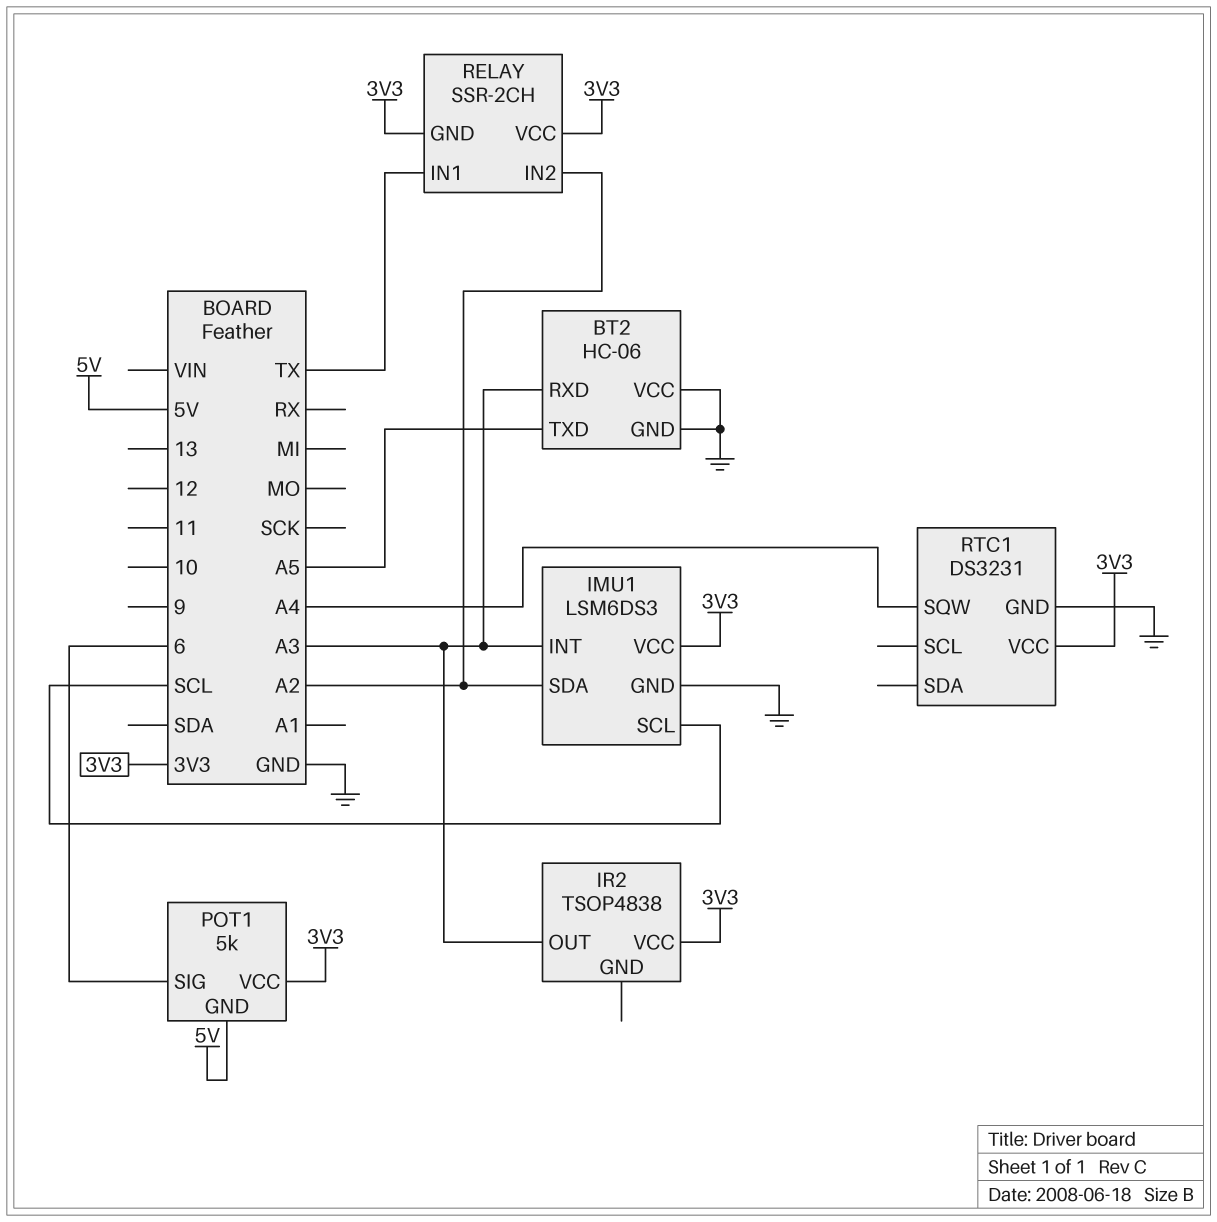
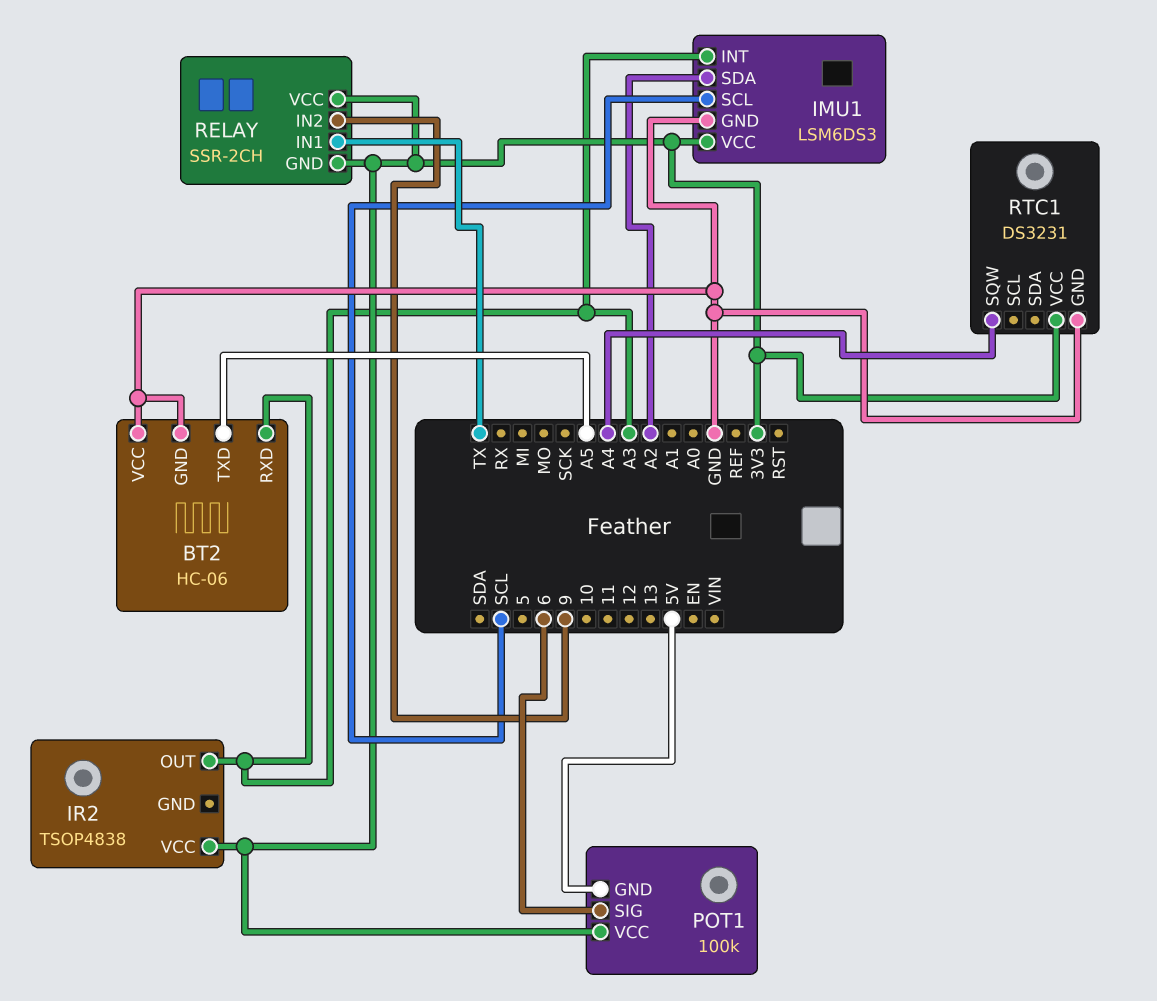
POT1: 5k -> 100k
RELAY pin IN2: A2 -> 9

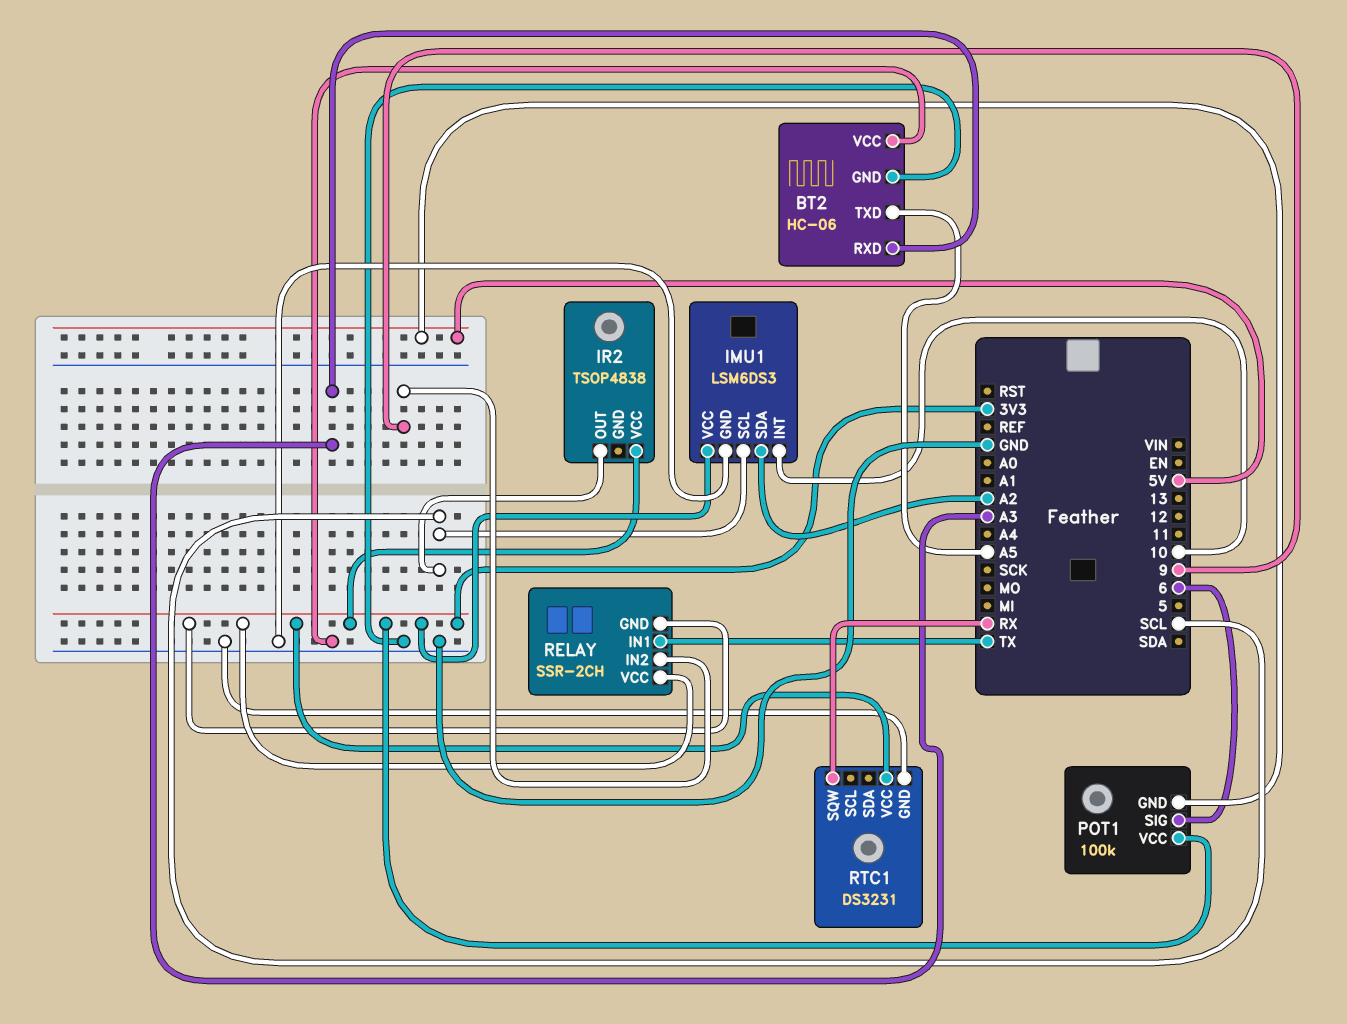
IMU1 pin INT: A3 -> 10
IR2 pin OUT: A3 -> SCL
RTC1 pin SQW: A4 -> RX

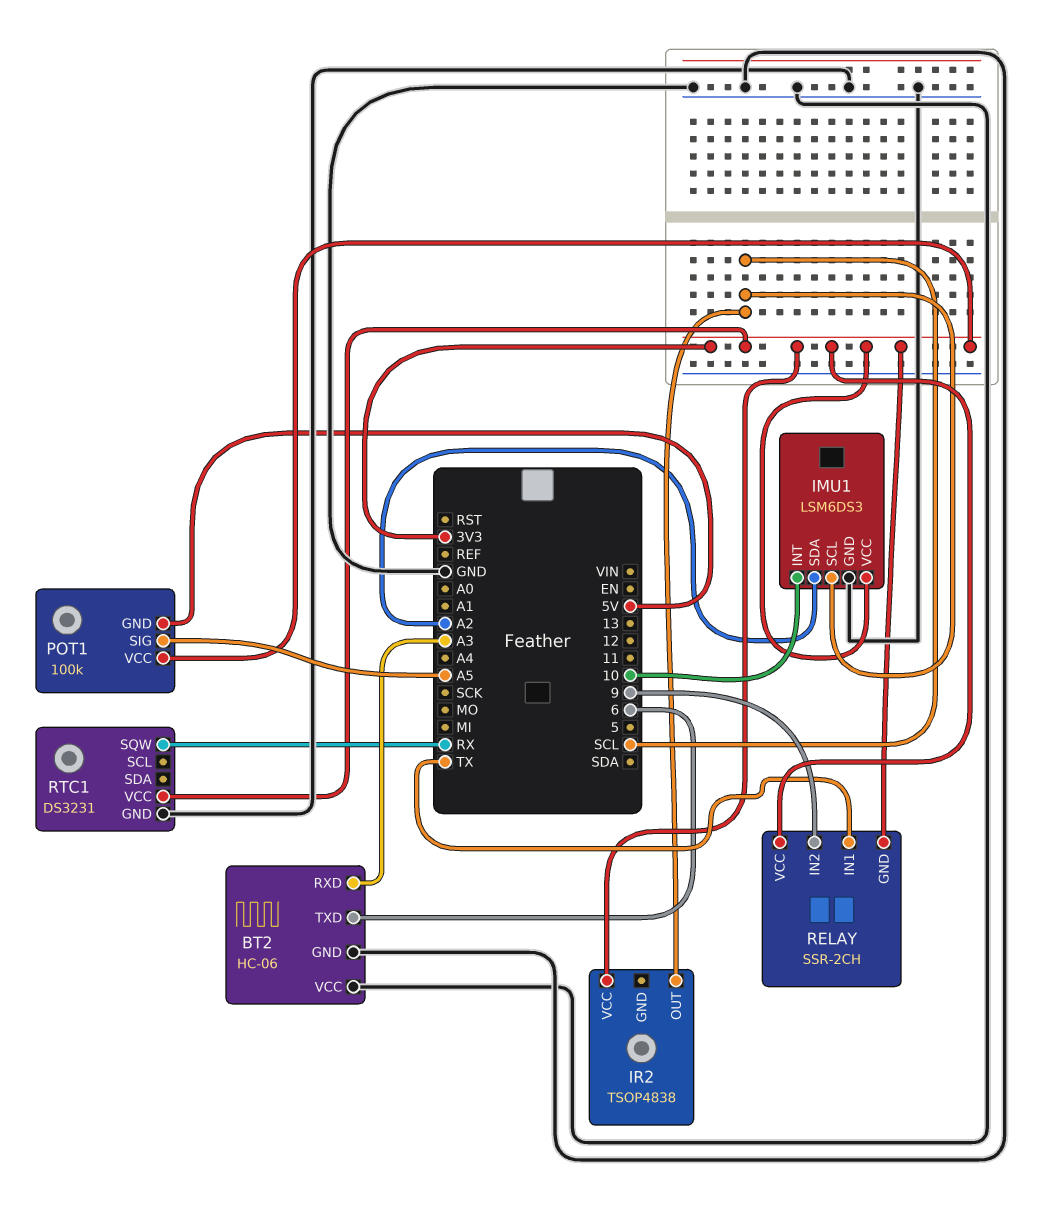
BT2 pin TXD: A5 -> 6
POT1 pin SIG: 6 -> A5

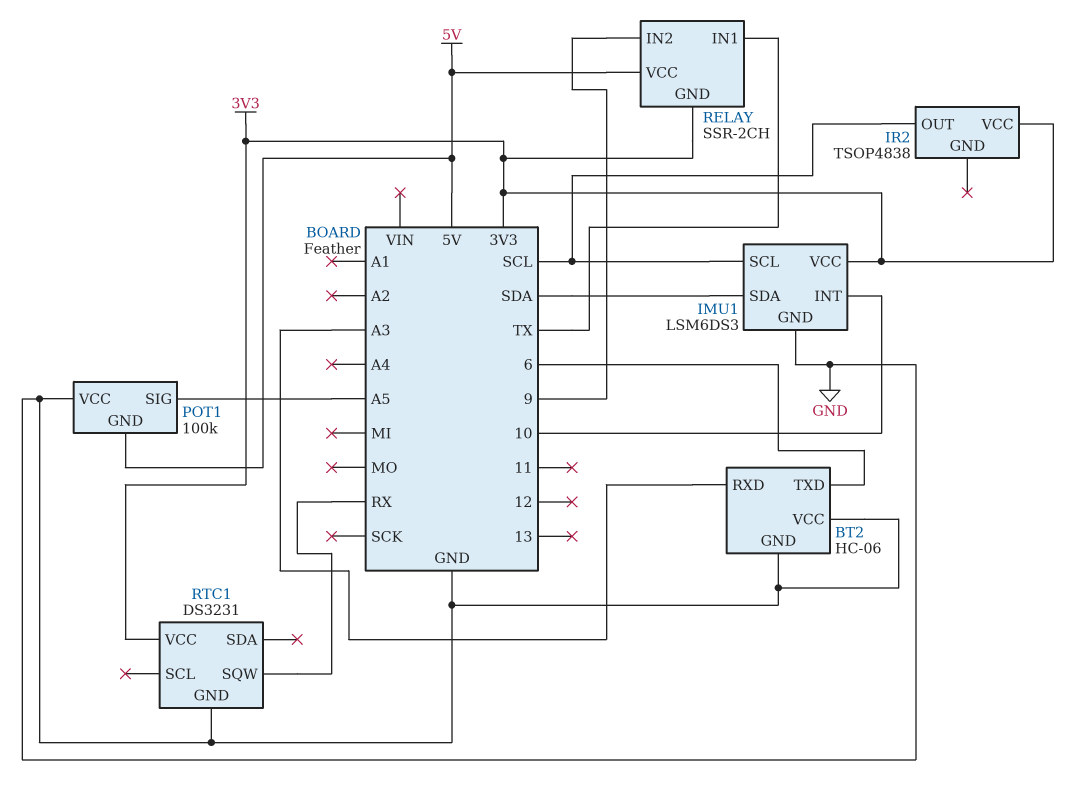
IMU1 pin SDA: A2 -> SDA
POT1 pin VCC: 3V3 -> GND
RELAY pin VCC: 3V3 -> 5V

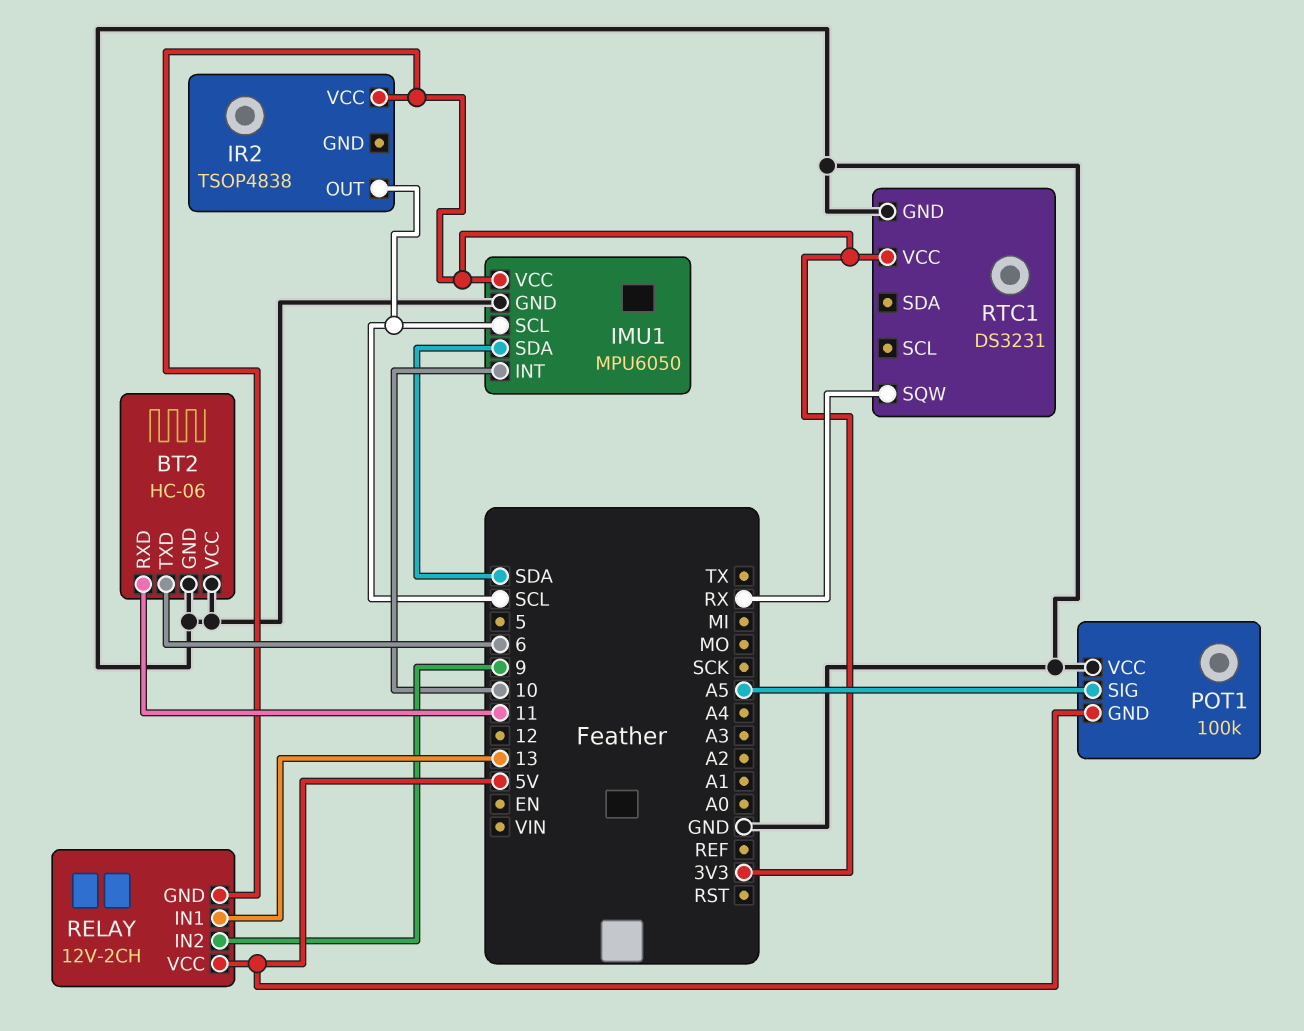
BT2 pin RXD: A3 -> 11
IMU1: LSM6DS3 -> MPU6050
RELAY: SSR-2CH -> 12V-2CH
RELAY pin IN1: TX -> 13

